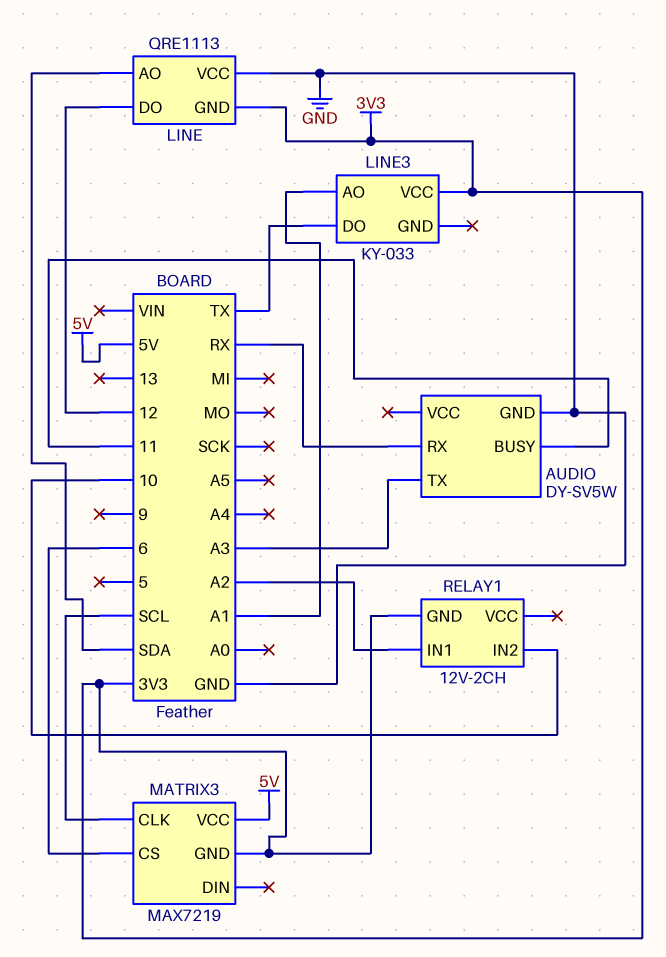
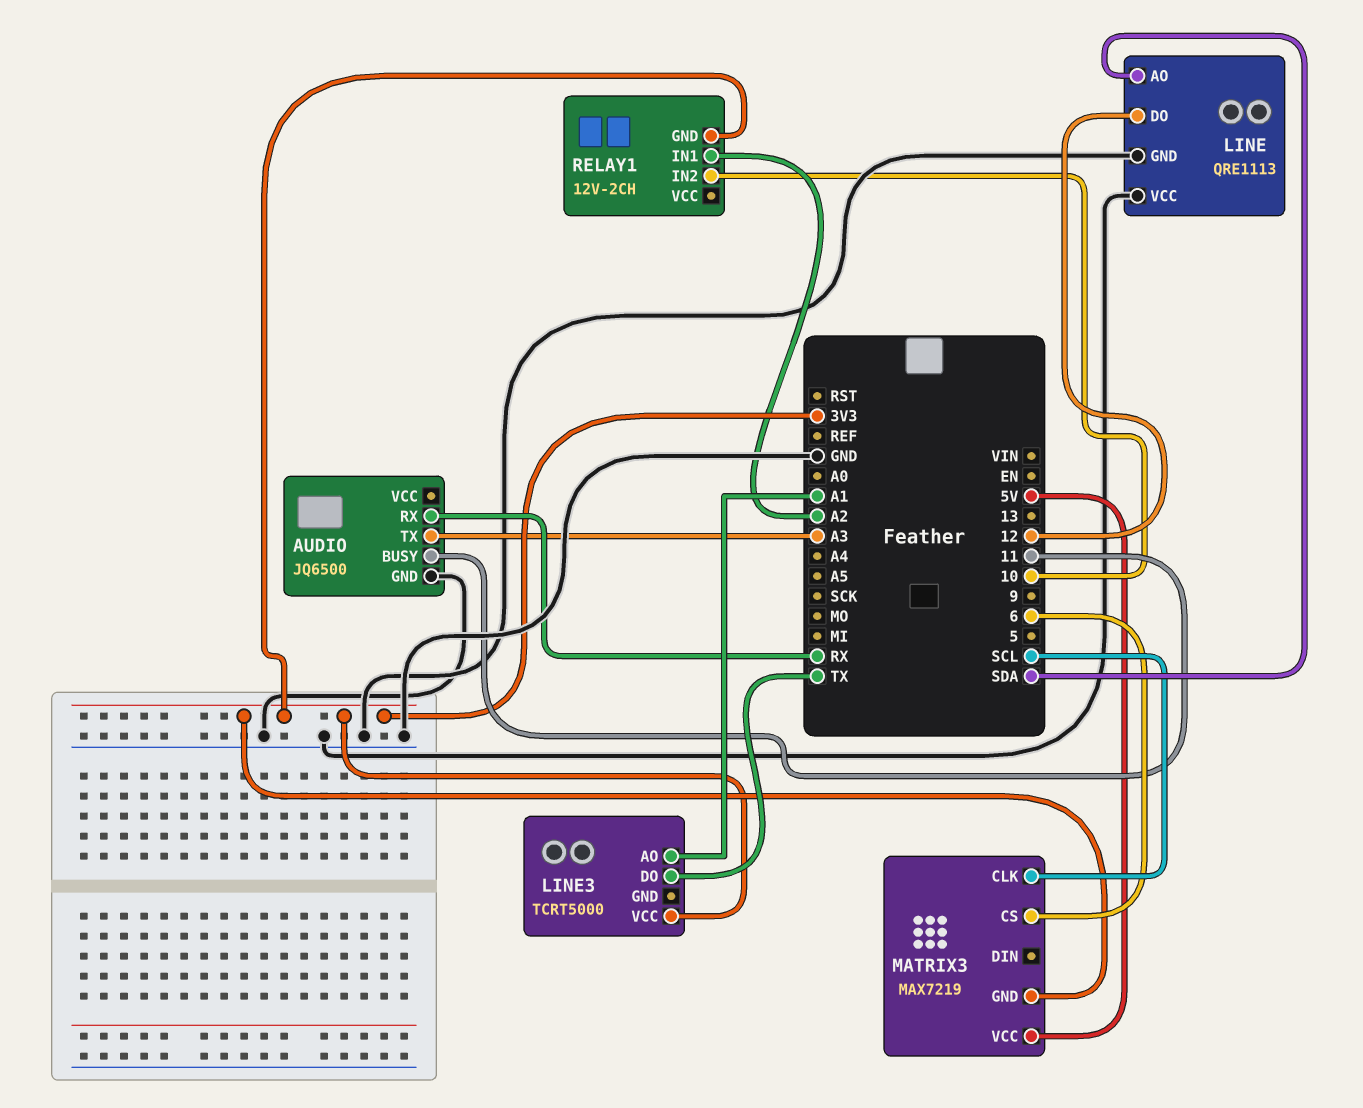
AUDIO: DY-SV5W -> JQ6500
LINE pin GND: 3V3 -> GND
LINE3: KY-033 -> TCRT5000

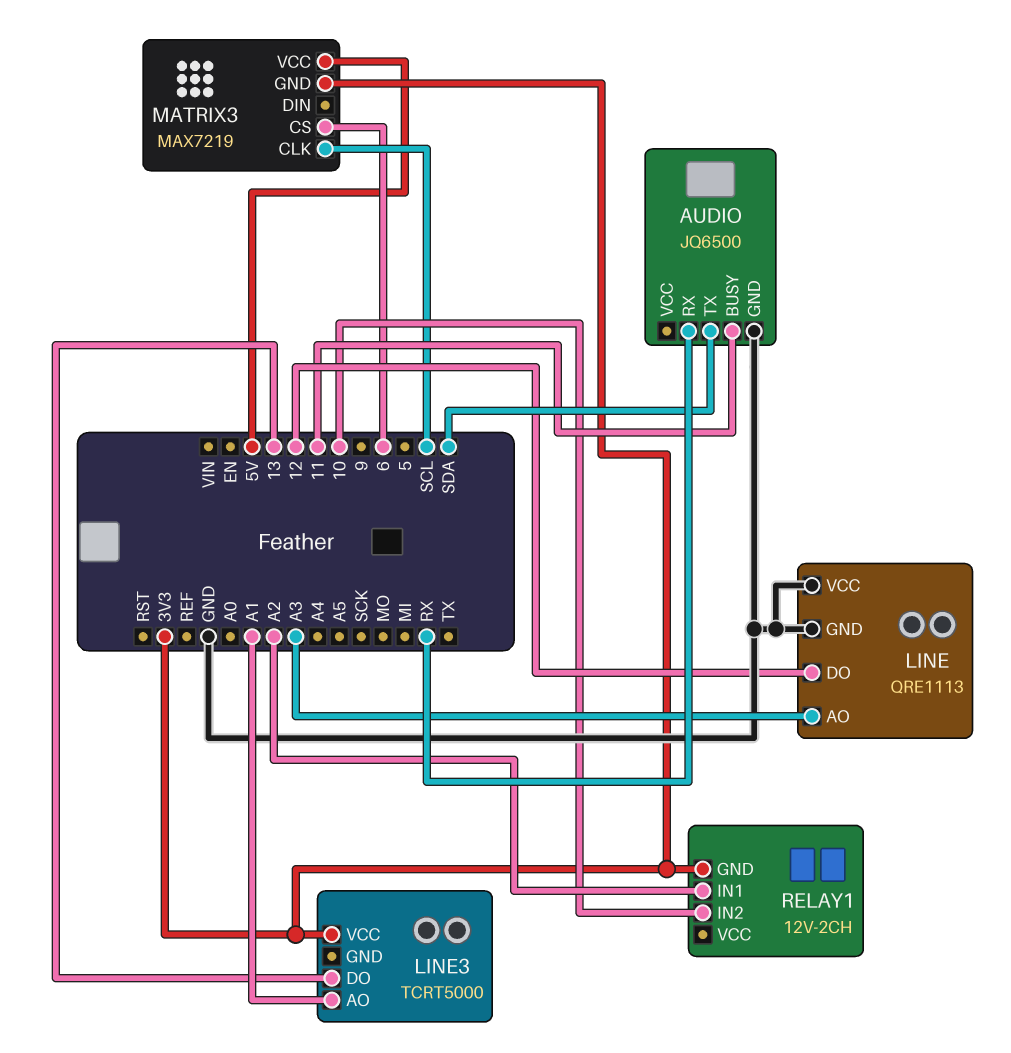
AUDIO pin TX: A3 -> SDA
LINE pin AO: SDA -> A3
LINE3 pin DO: TX -> 13

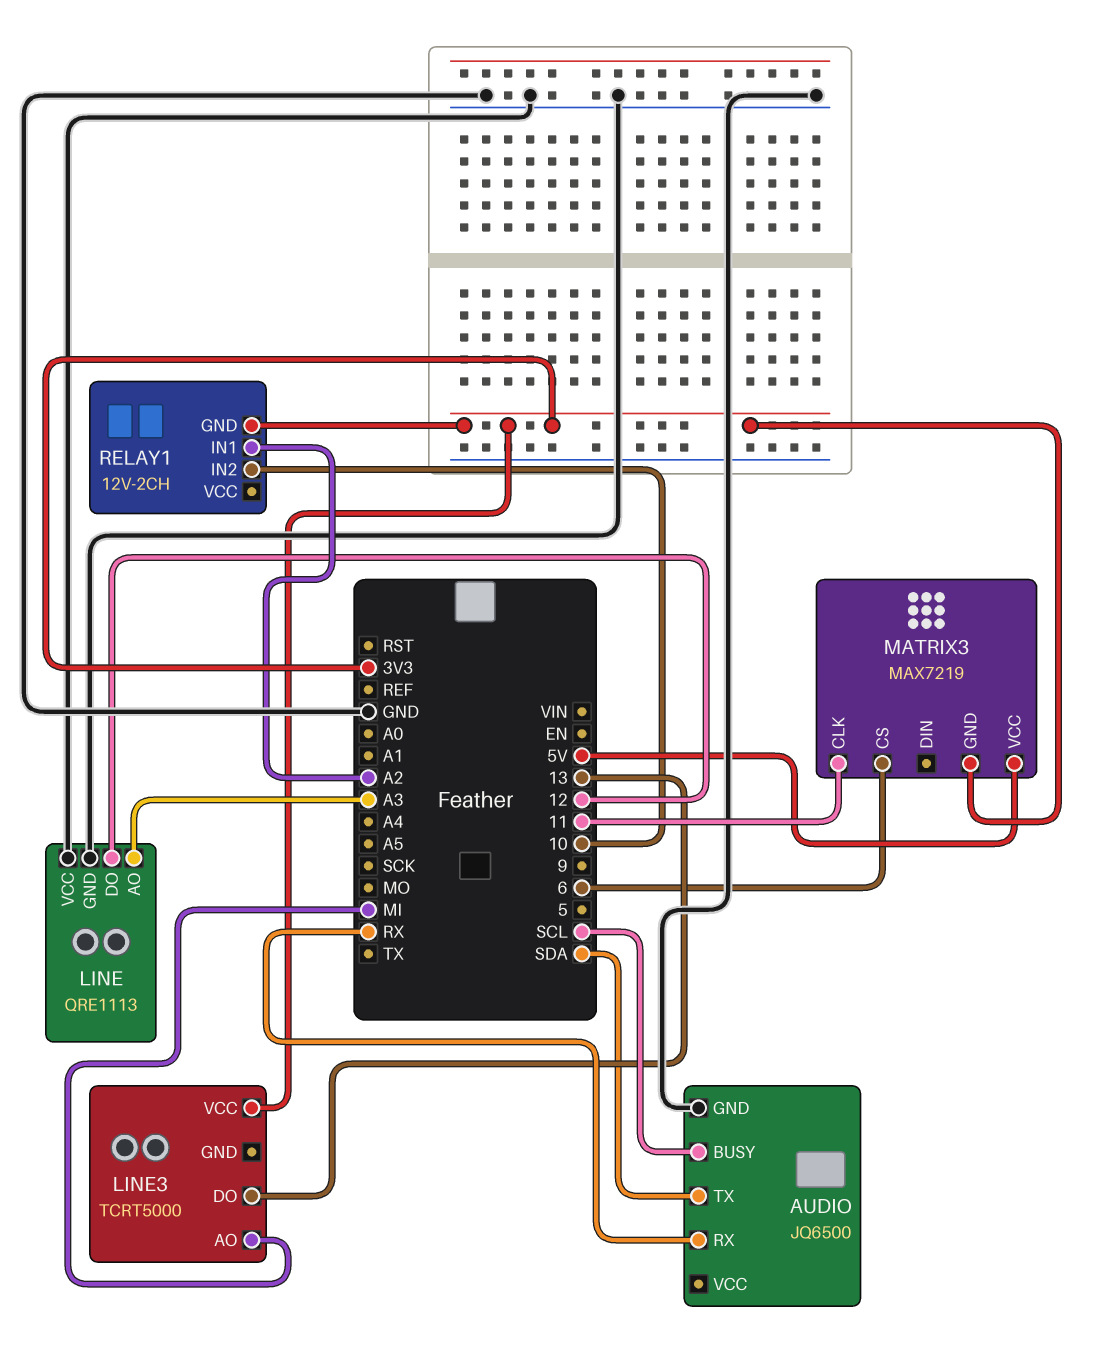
AUDIO pin BUSY: 11 -> SCL
LINE3 pin AO: A1 -> MI
MATRIX3 pin CLK: SCL -> 11

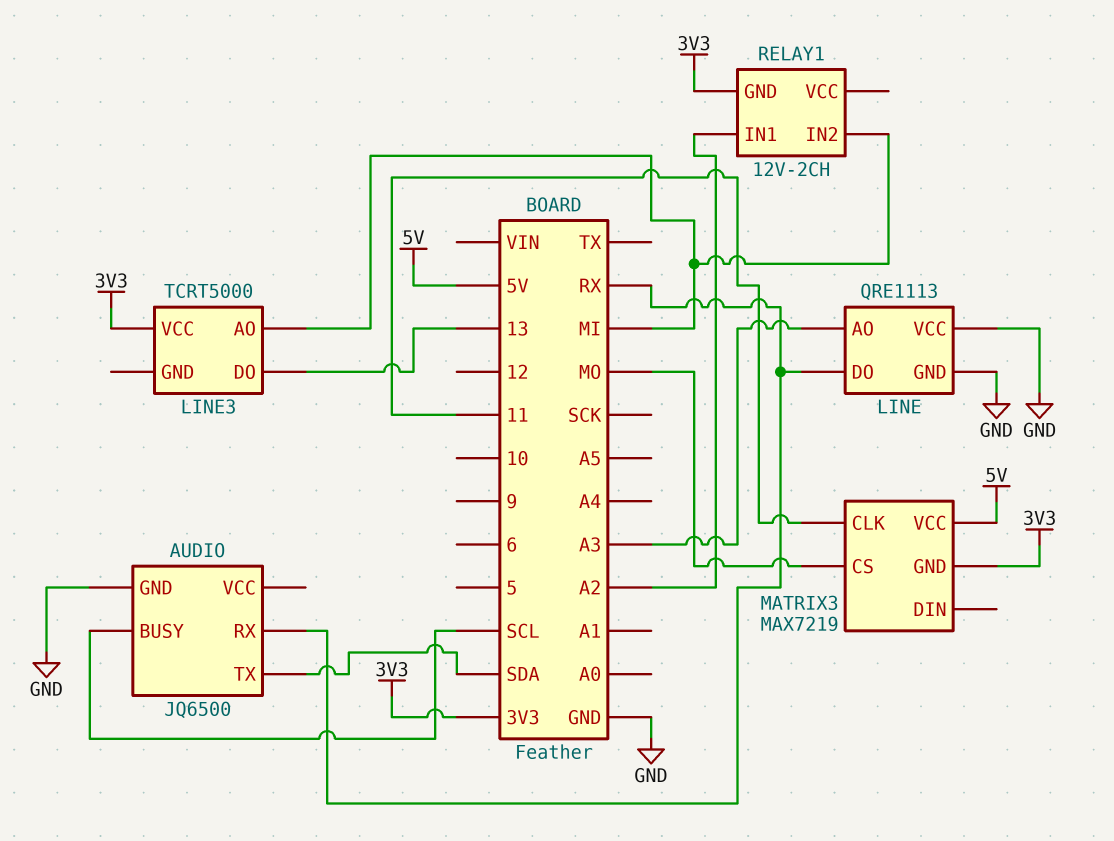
LINE pin DO: 12 -> RX
MATRIX3 pin CS: 6 -> MO
RELAY1 pin IN2: 10 -> MI

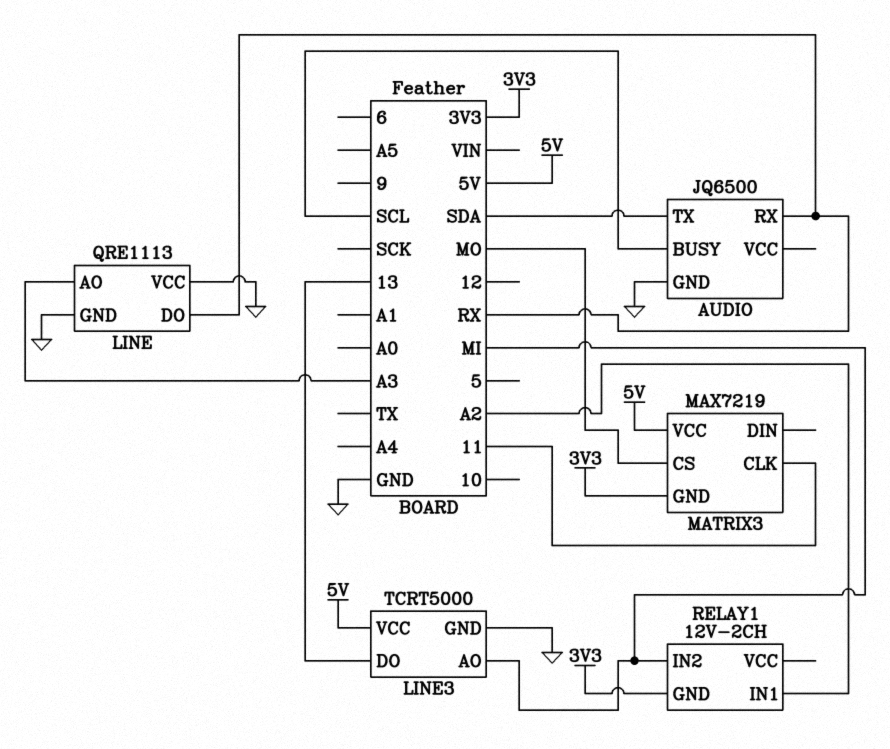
LINE3 pin GND: none -> GND
LINE3 pin VCC: 3V3 -> 5V

